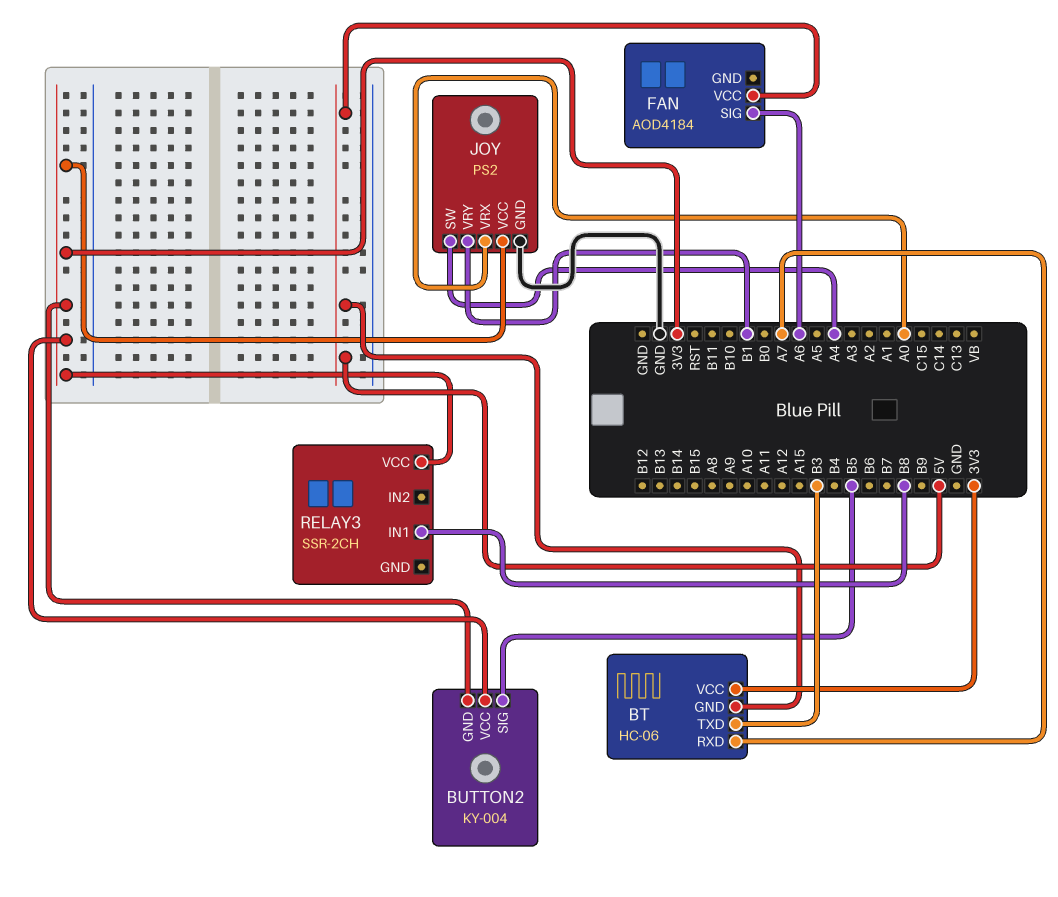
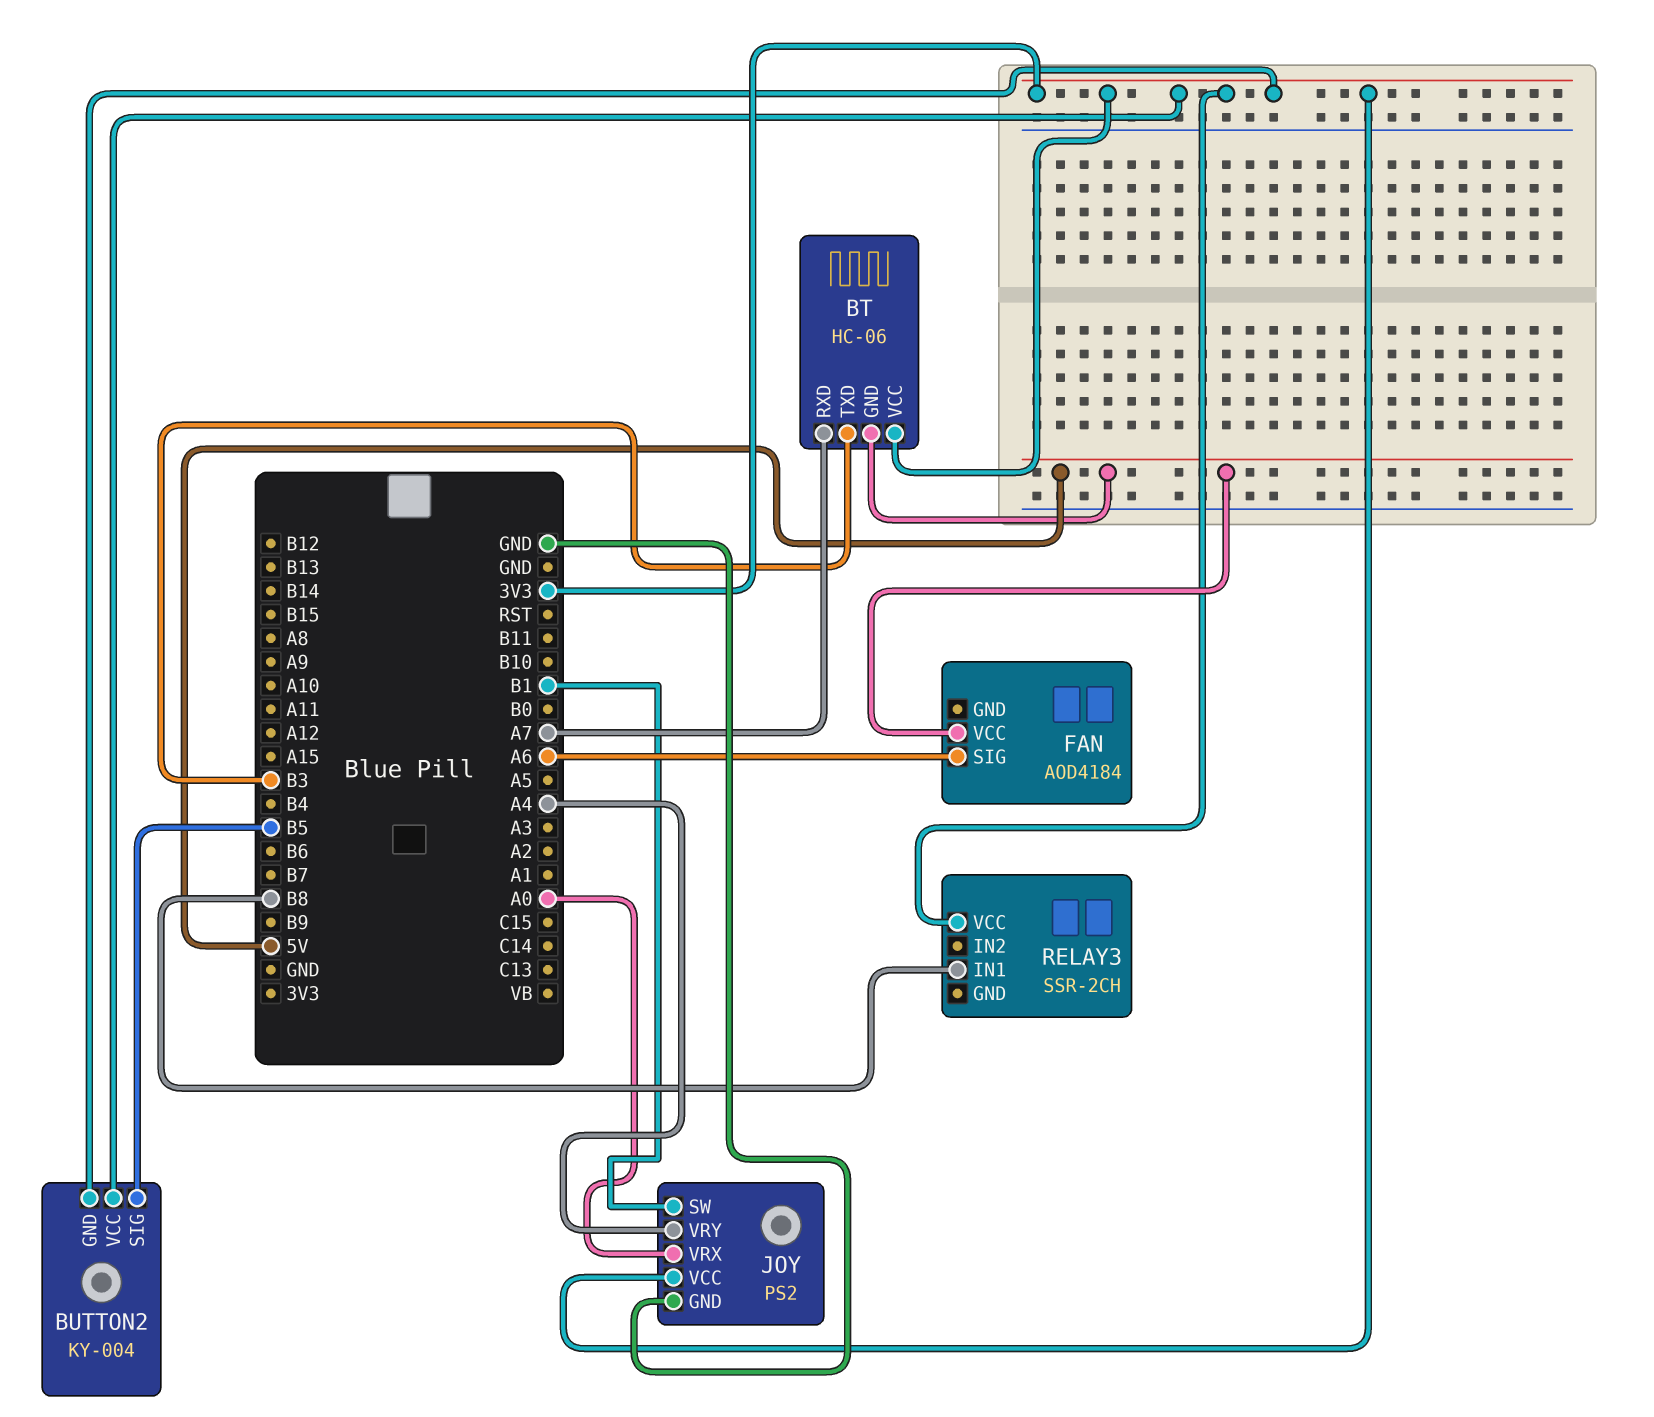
JOY pin SW: A4 -> B1
JOY pin VRY: B1 -> A4

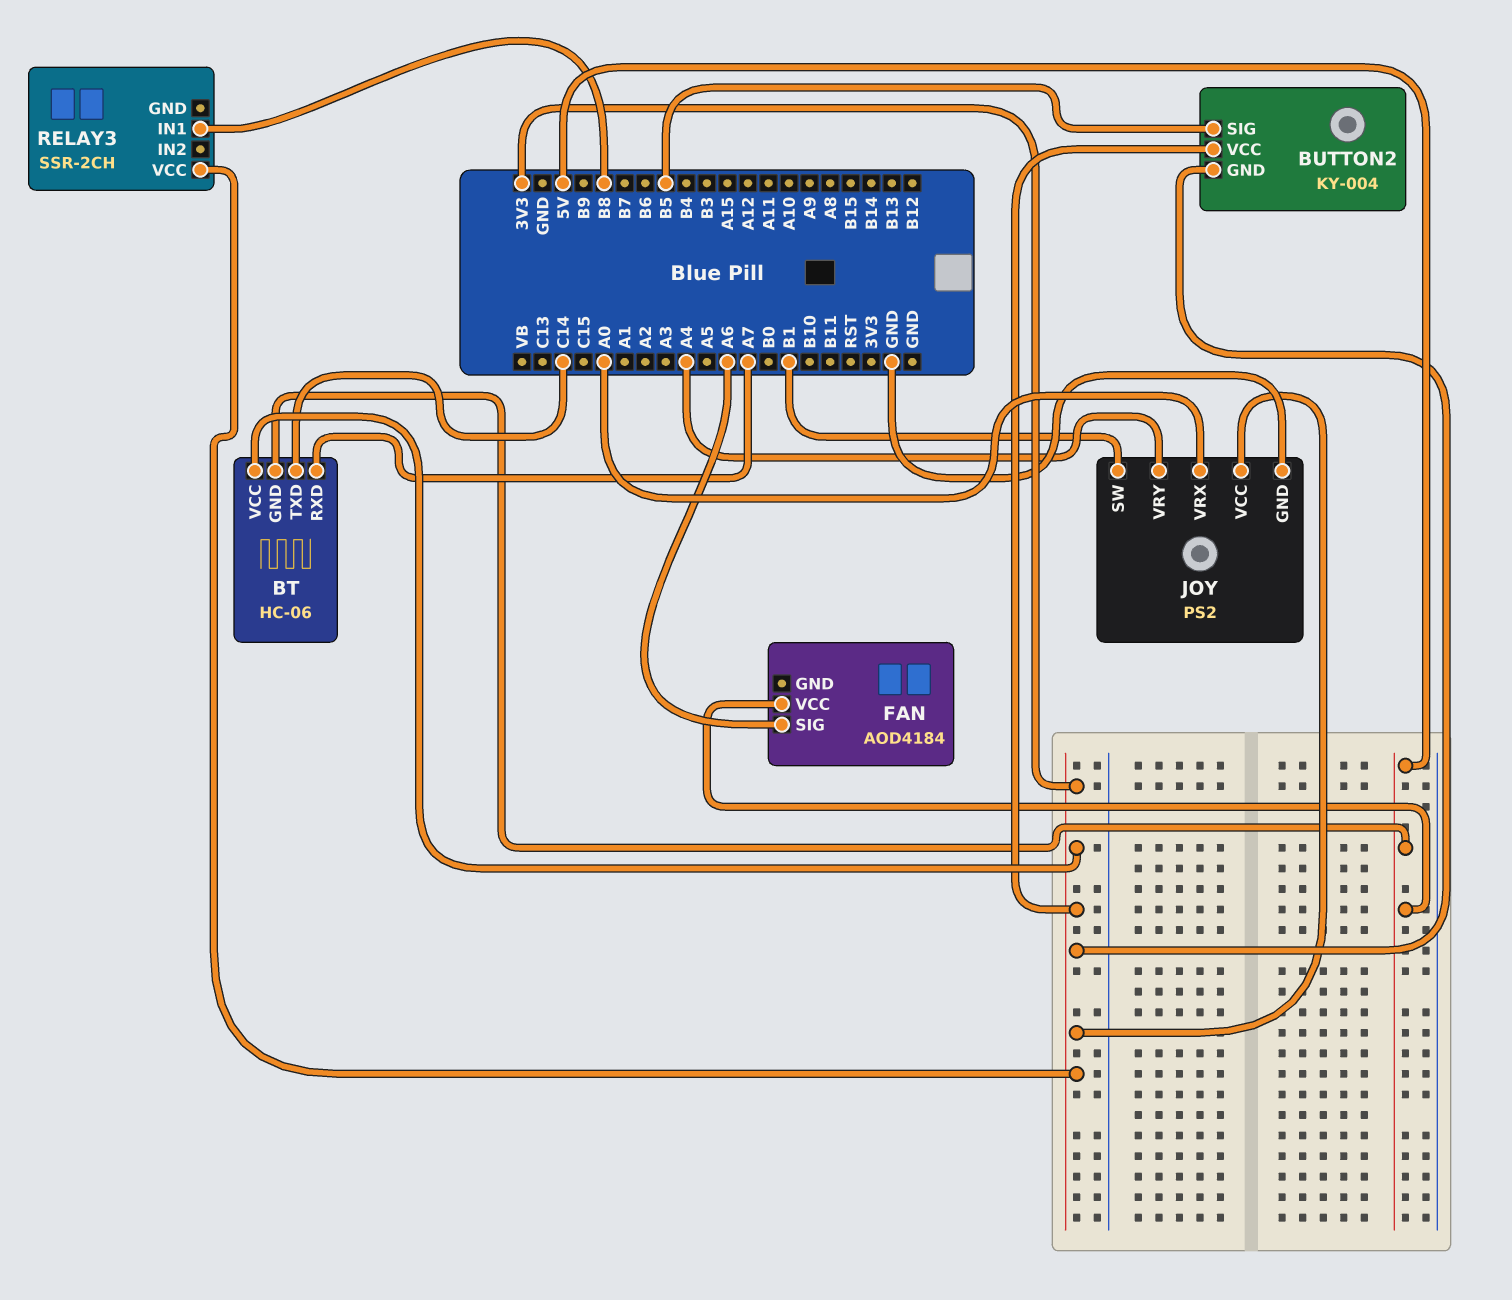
BT pin TXD: B3 -> C14

